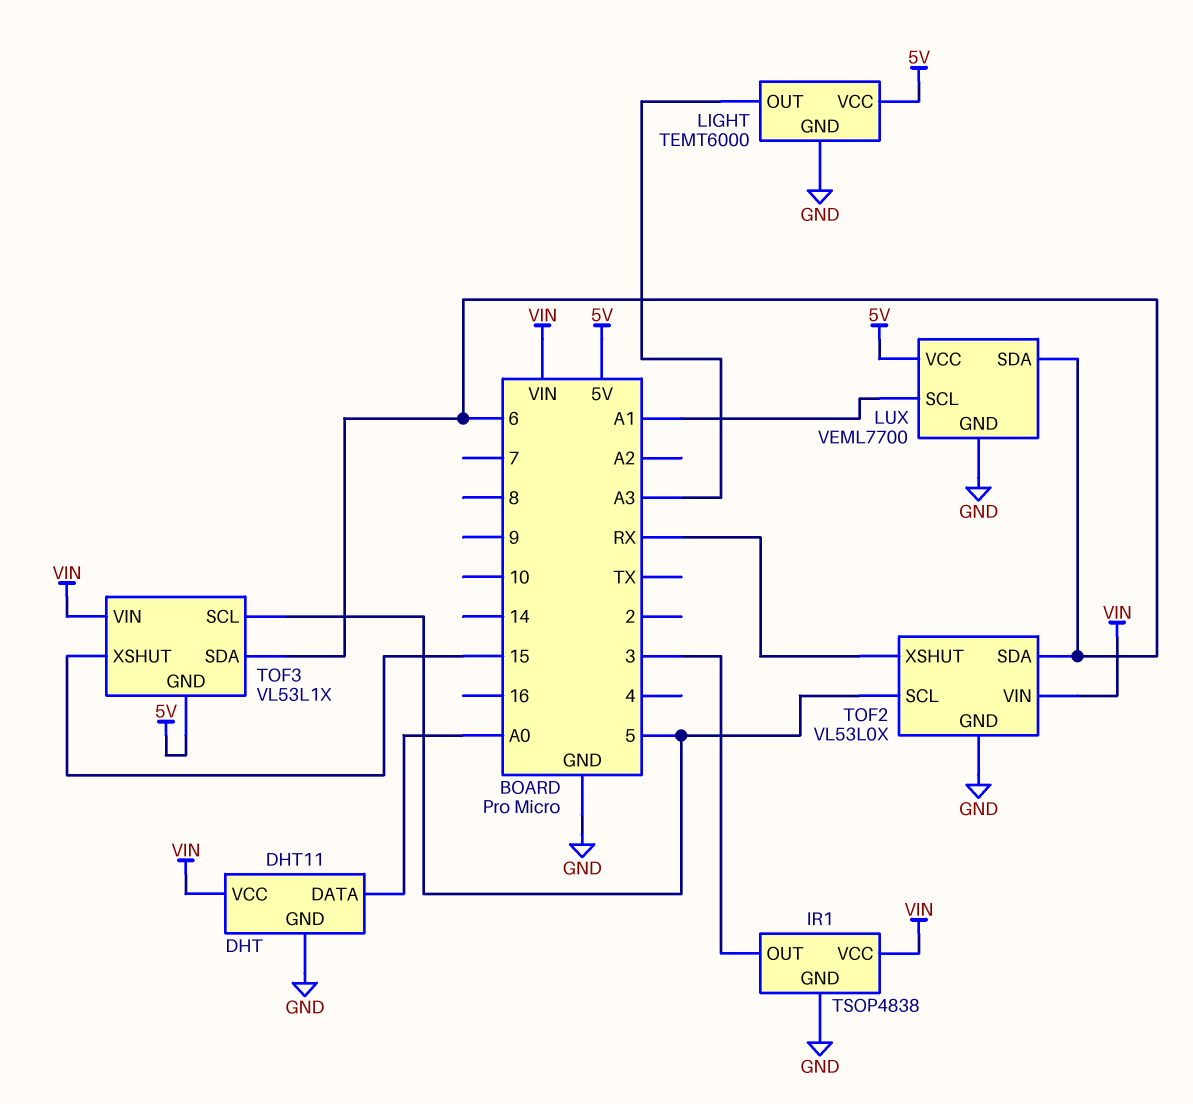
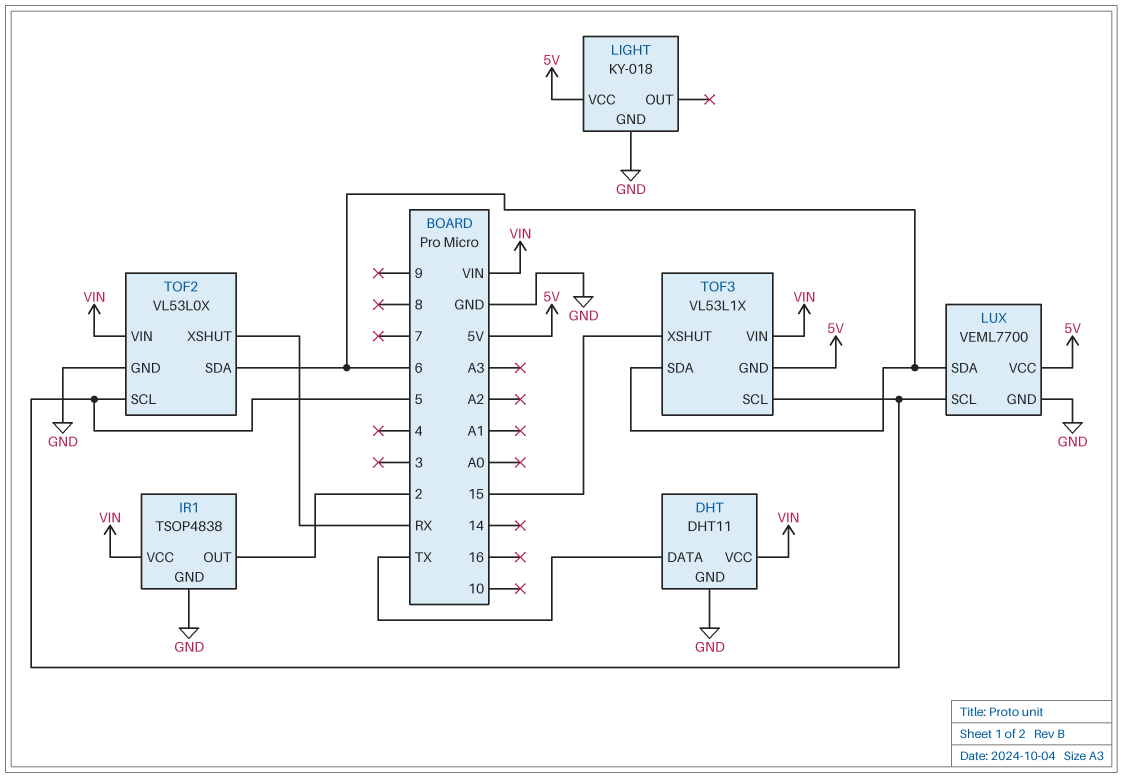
DHT pin DATA: A0 -> TX
IR1 pin OUT: 3 -> 2
LIGHT: TEMT6000 -> KY-018
LIGHT pin OUT: A3 -> none
LUX pin SCL: A1 -> 5

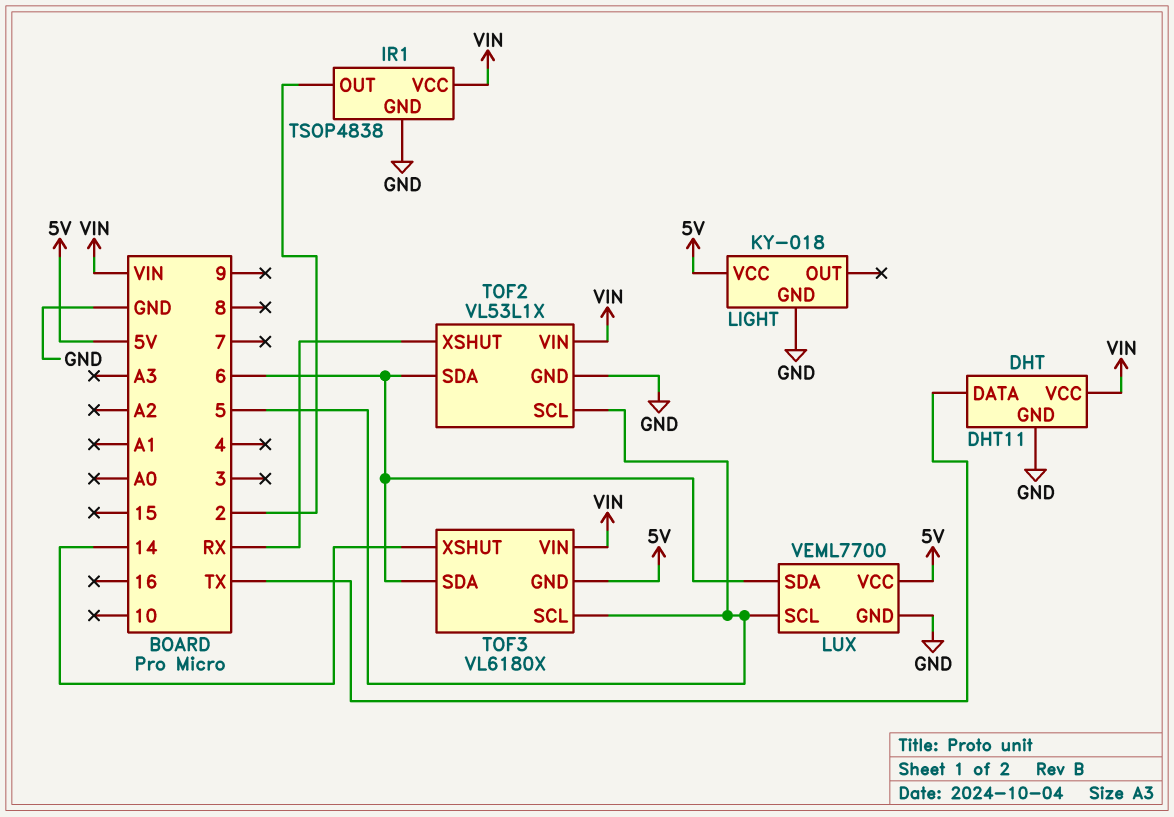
TOF2: VL53L0X -> VL53L1X
TOF3: VL53L1X -> VL6180X
TOF3 pin XSHUT: 15 -> 14

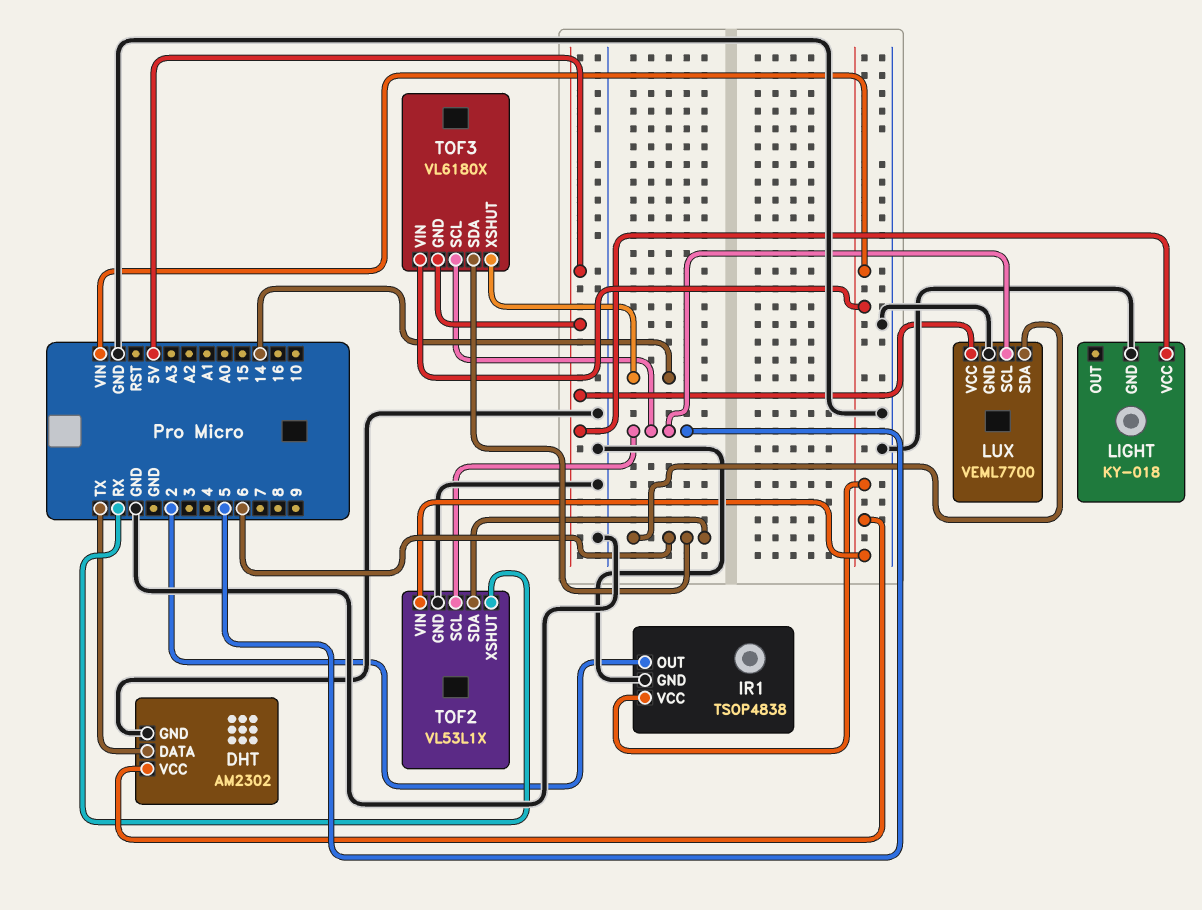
DHT: DHT11 -> AM2302

